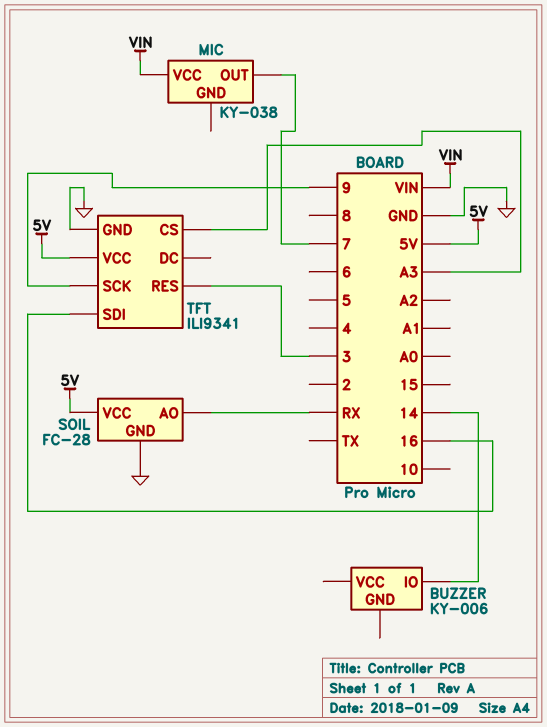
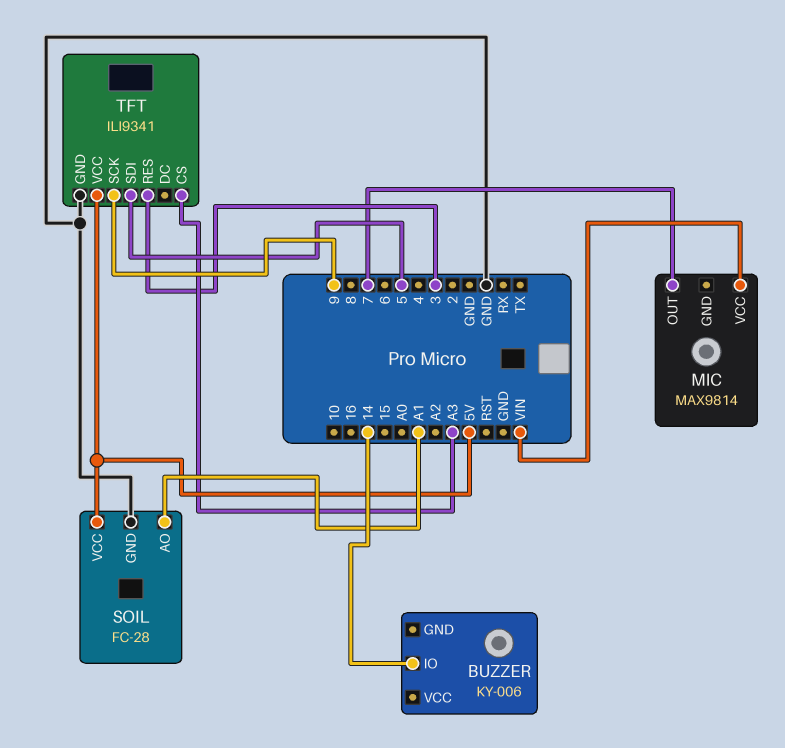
MIC: KY-038 -> MAX9814
SOIL pin AO: RX -> A1
TFT pin SDI: 16 -> 5

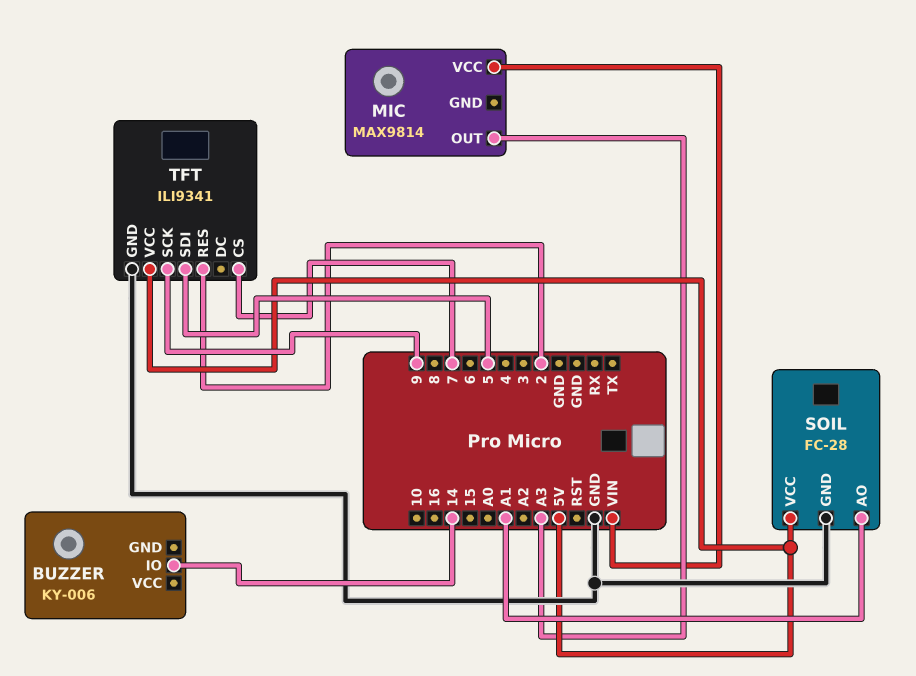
MIC pin OUT: 7 -> A3
TFT pin CS: A3 -> 7
TFT pin RES: 3 -> 2

